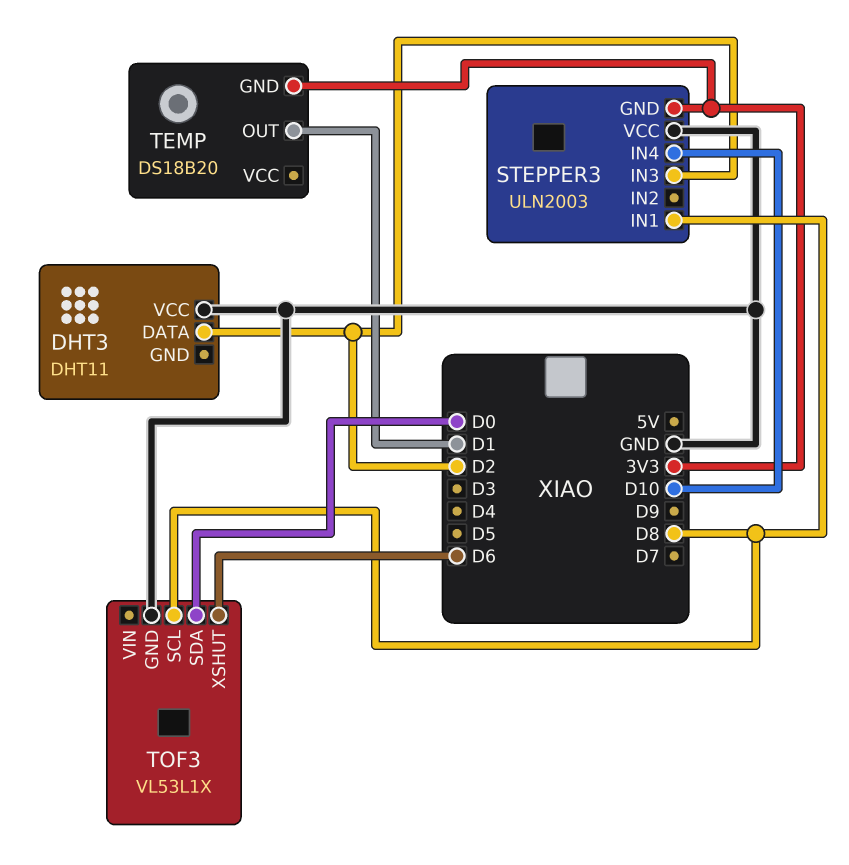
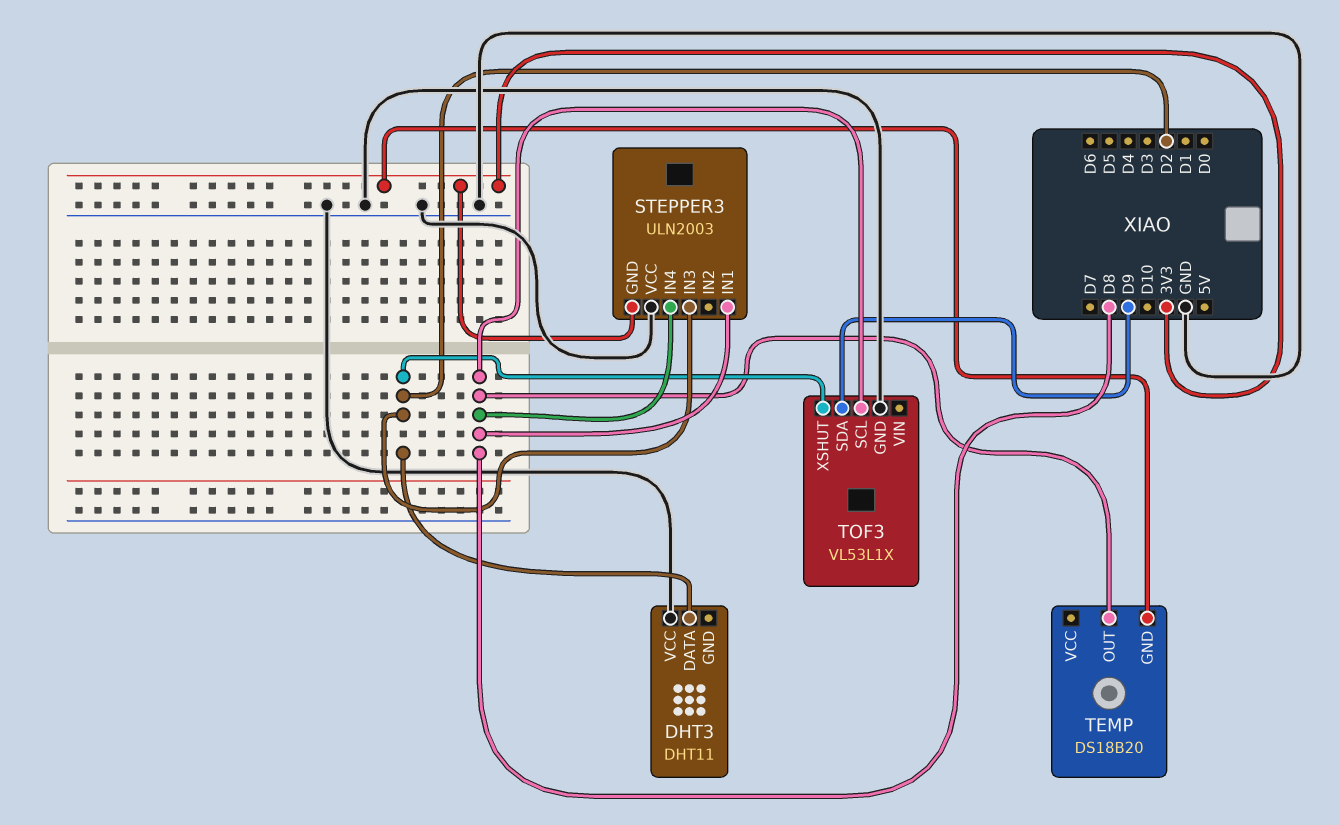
STEPPER3 pin IN4: D10 -> D8
TEMP pin OUT: D1 -> D8
TOF3 pin SDA: D0 -> D9
TOF3 pin XSHUT: D6 -> D2

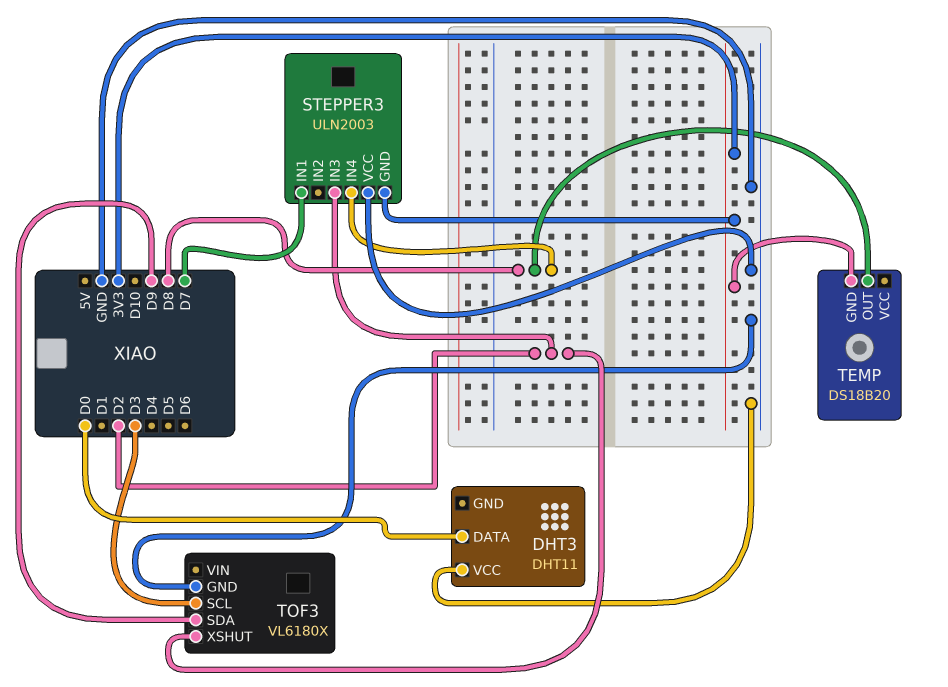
DHT3 pin DATA: D2 -> D0
STEPPER3 pin IN1: D8 -> D7
TOF3: VL53L1X -> VL6180X
TOF3 pin SCL: D8 -> D3

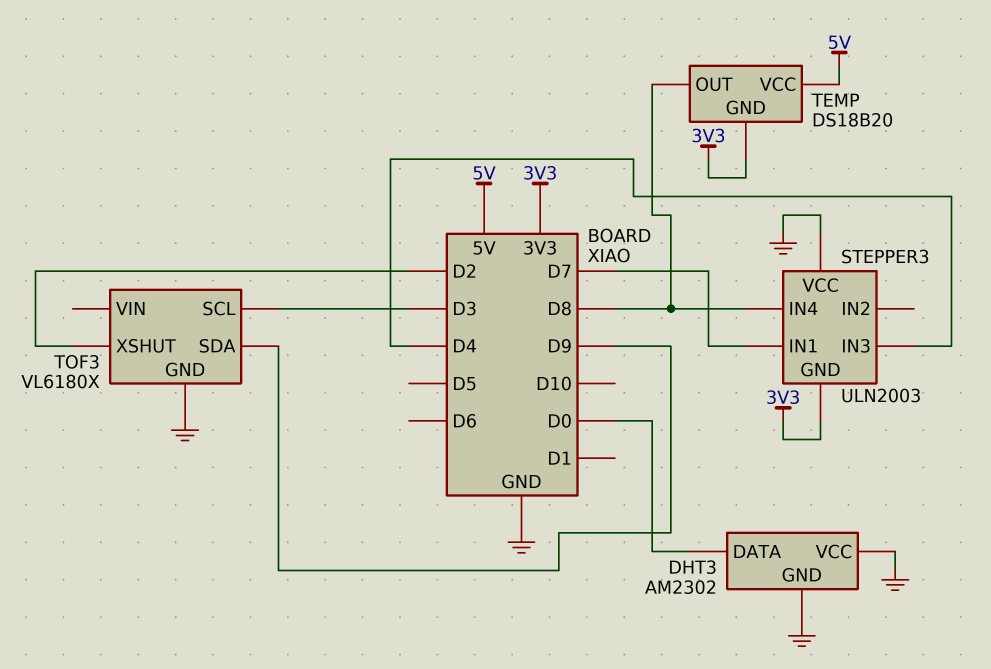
DHT3: DHT11 -> AM2302
DHT3 pin GND: none -> GND
STEPPER3 pin IN3: D2 -> D4
TEMP pin VCC: none -> 5V

